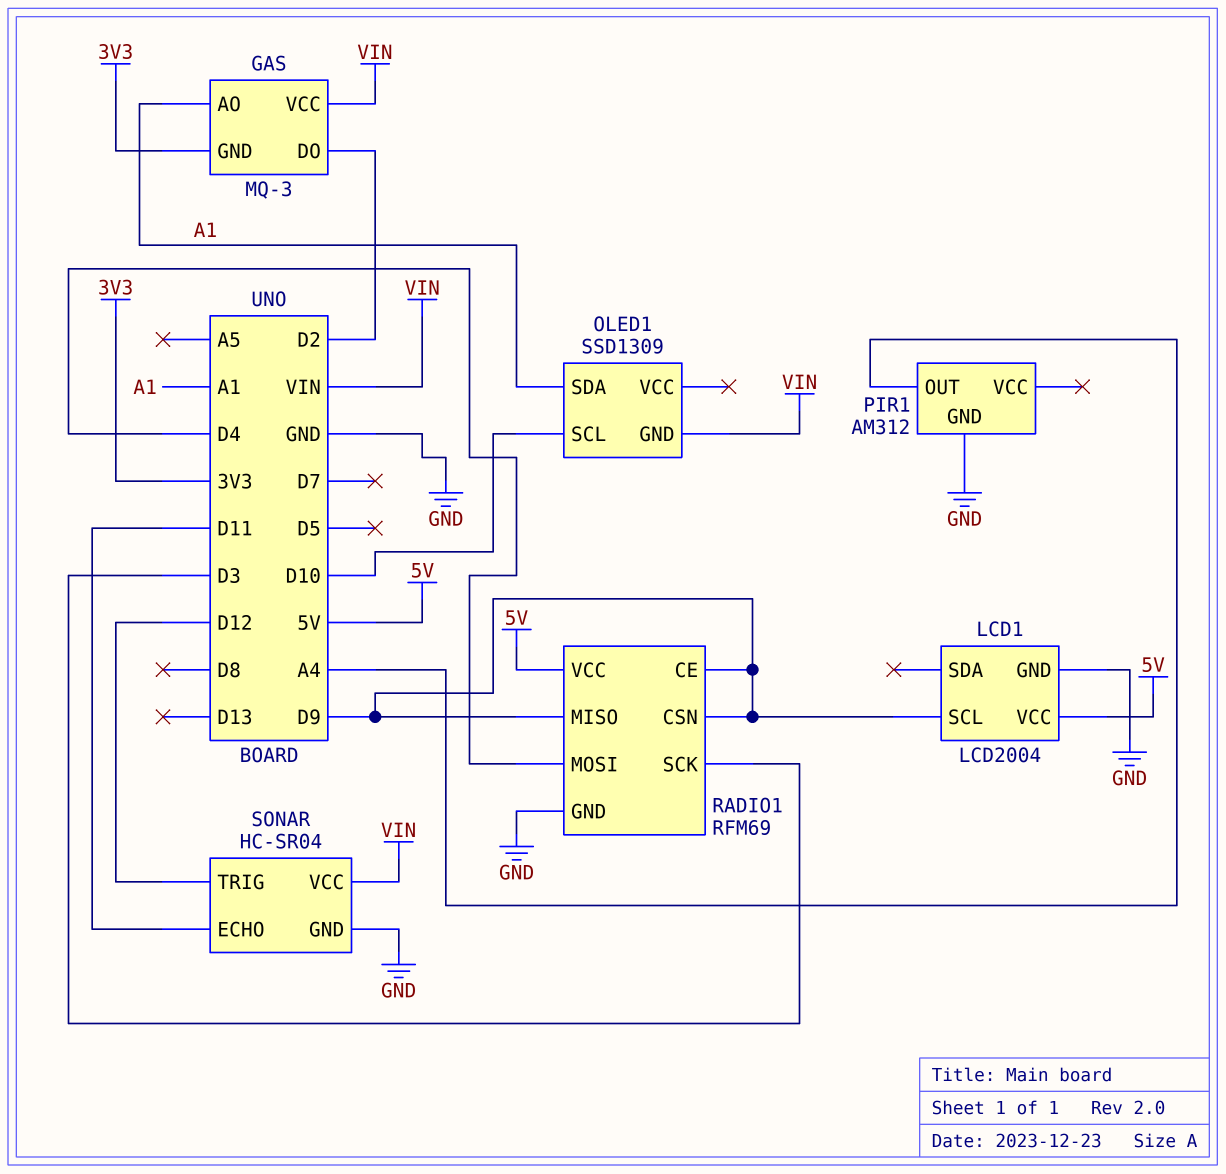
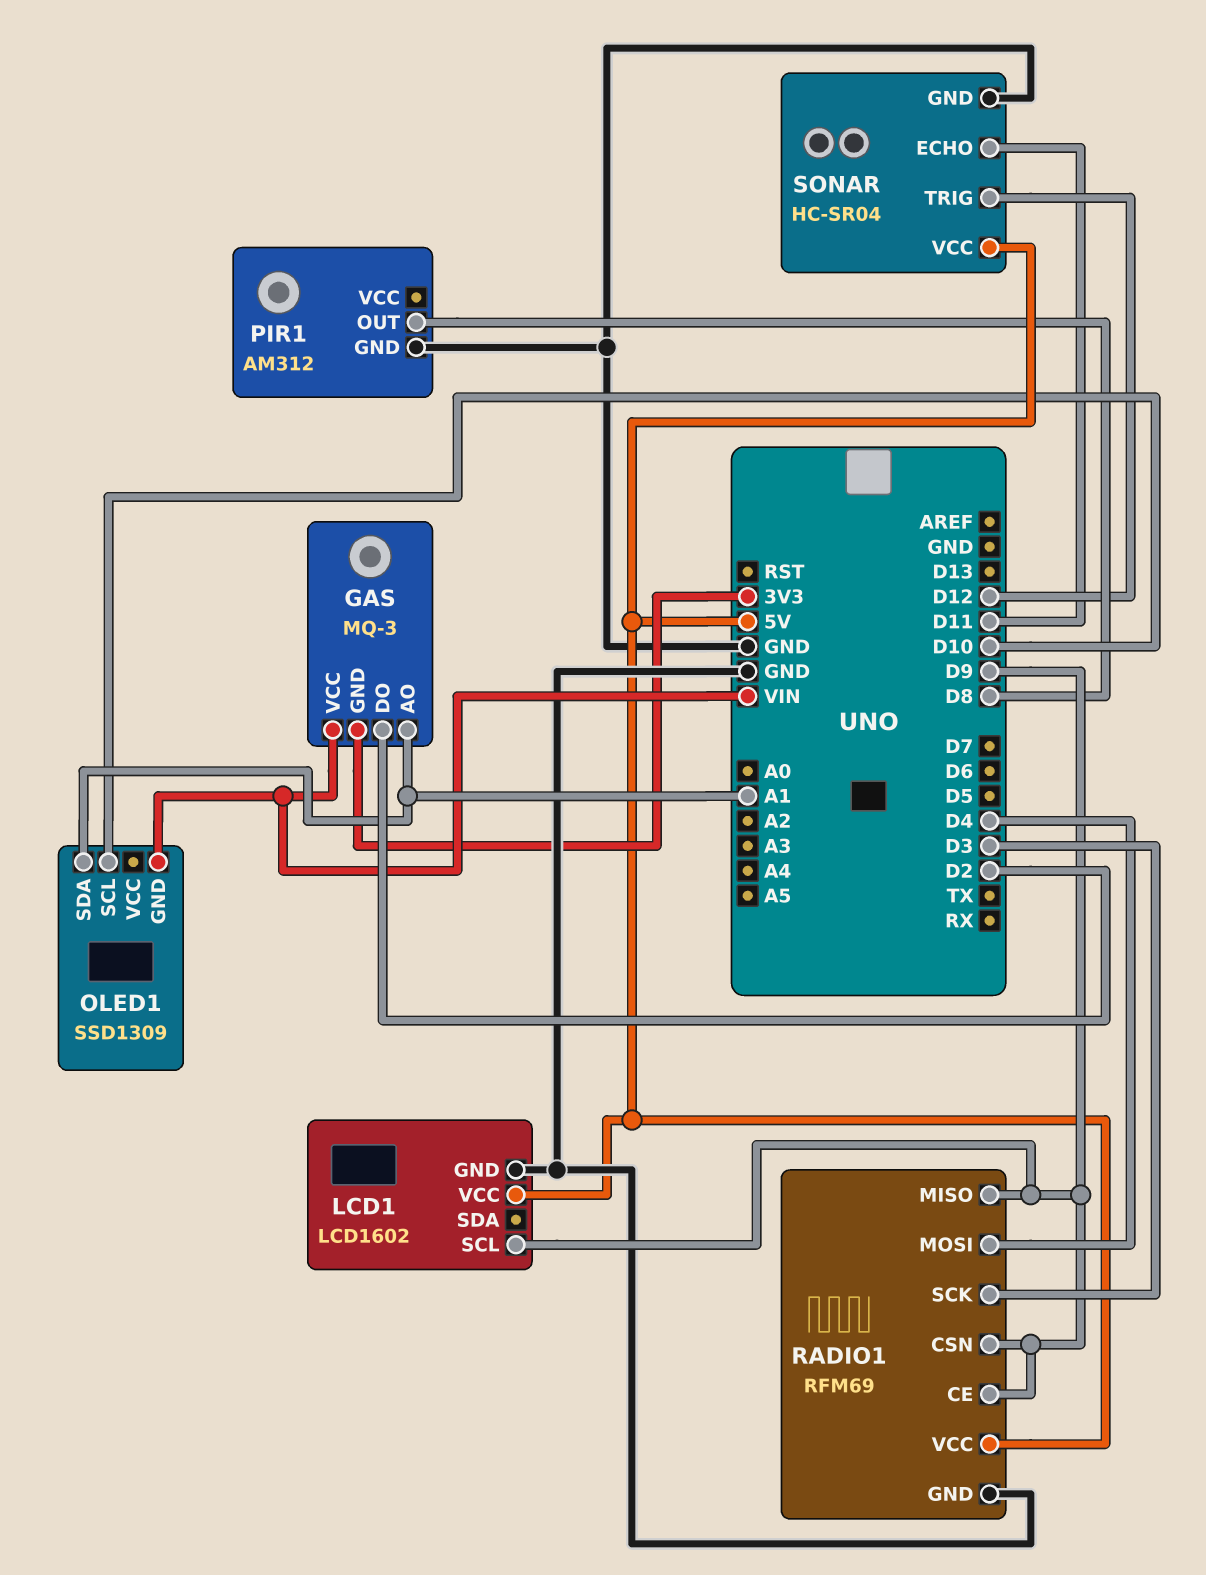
LCD1: LCD2004 -> LCD1602
PIR1 pin OUT: A4 -> D8
SONAR pin VCC: VIN -> 5V

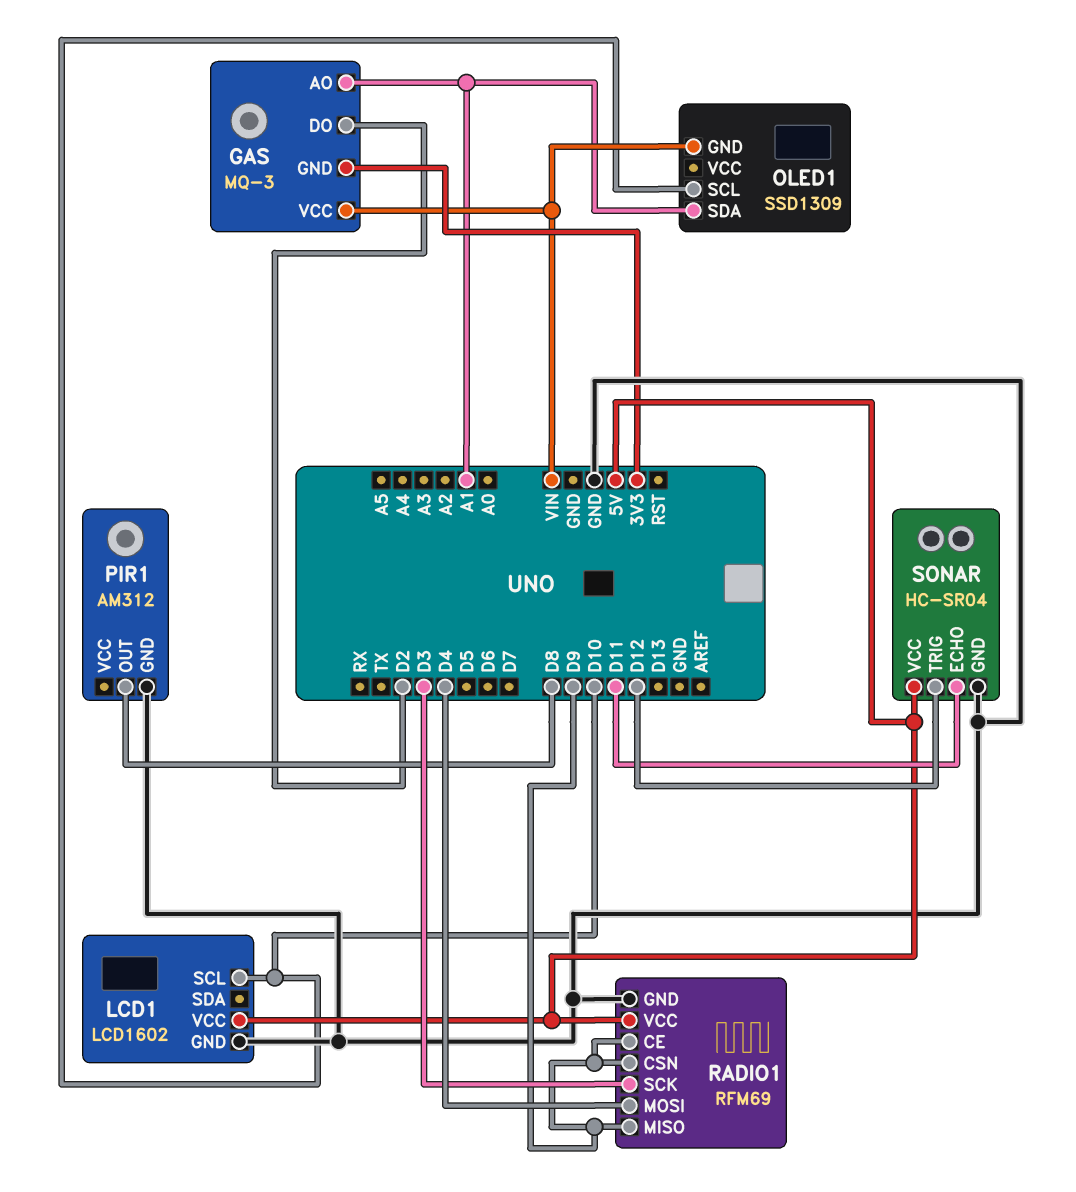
LCD1 pin SCL: D9 -> D10

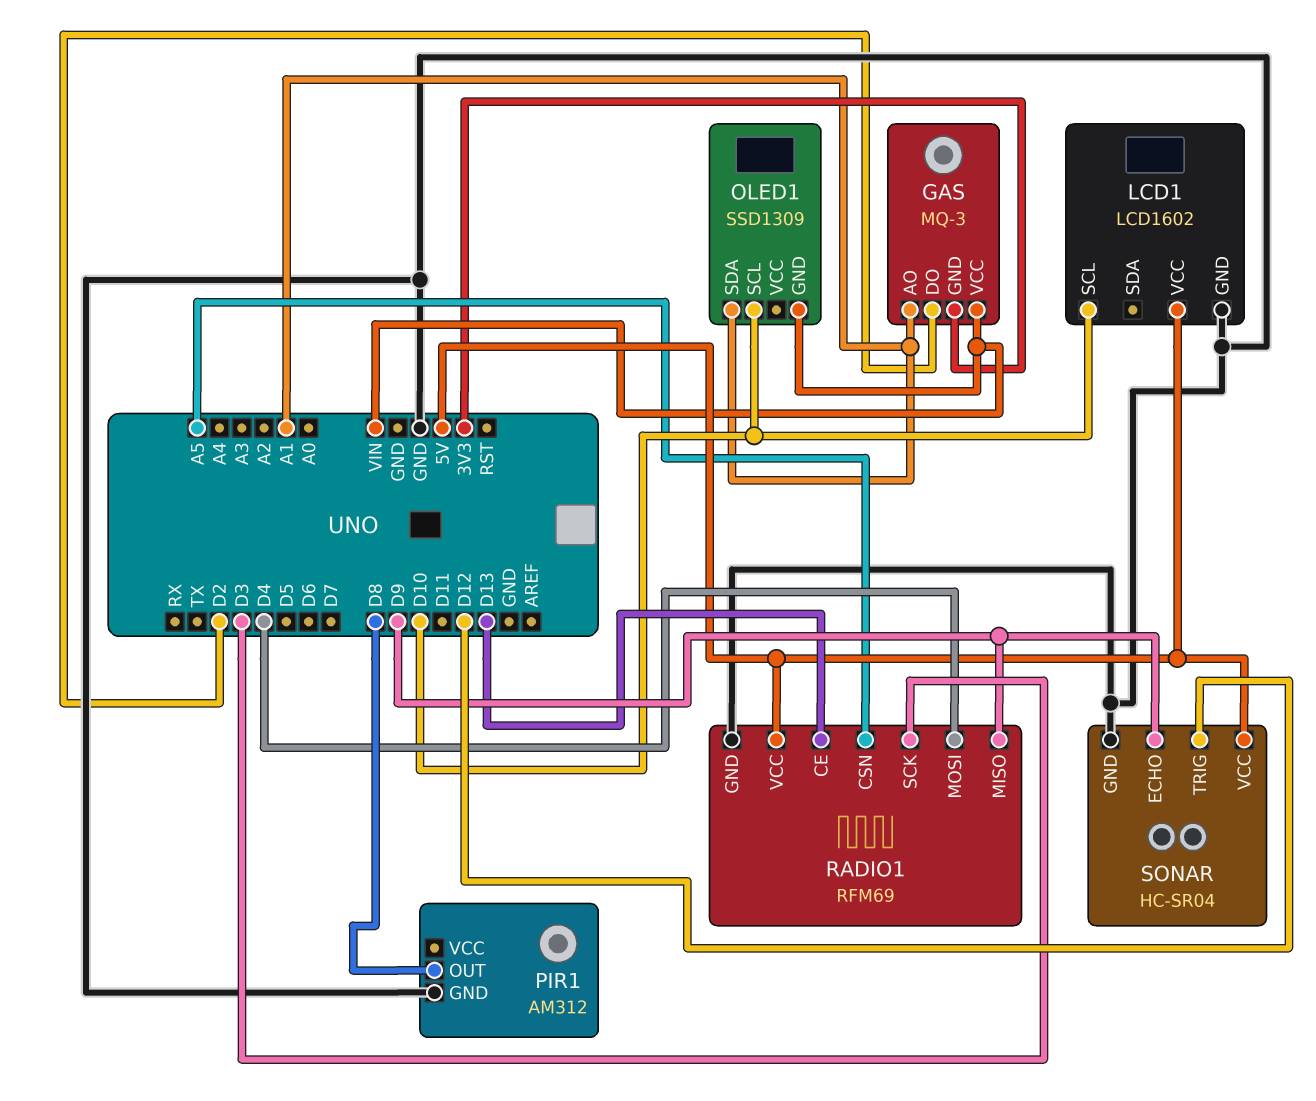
RADIO1 pin CE: D9 -> D13
RADIO1 pin CSN: D9 -> A5
SONAR pin ECHO: D11 -> D9

